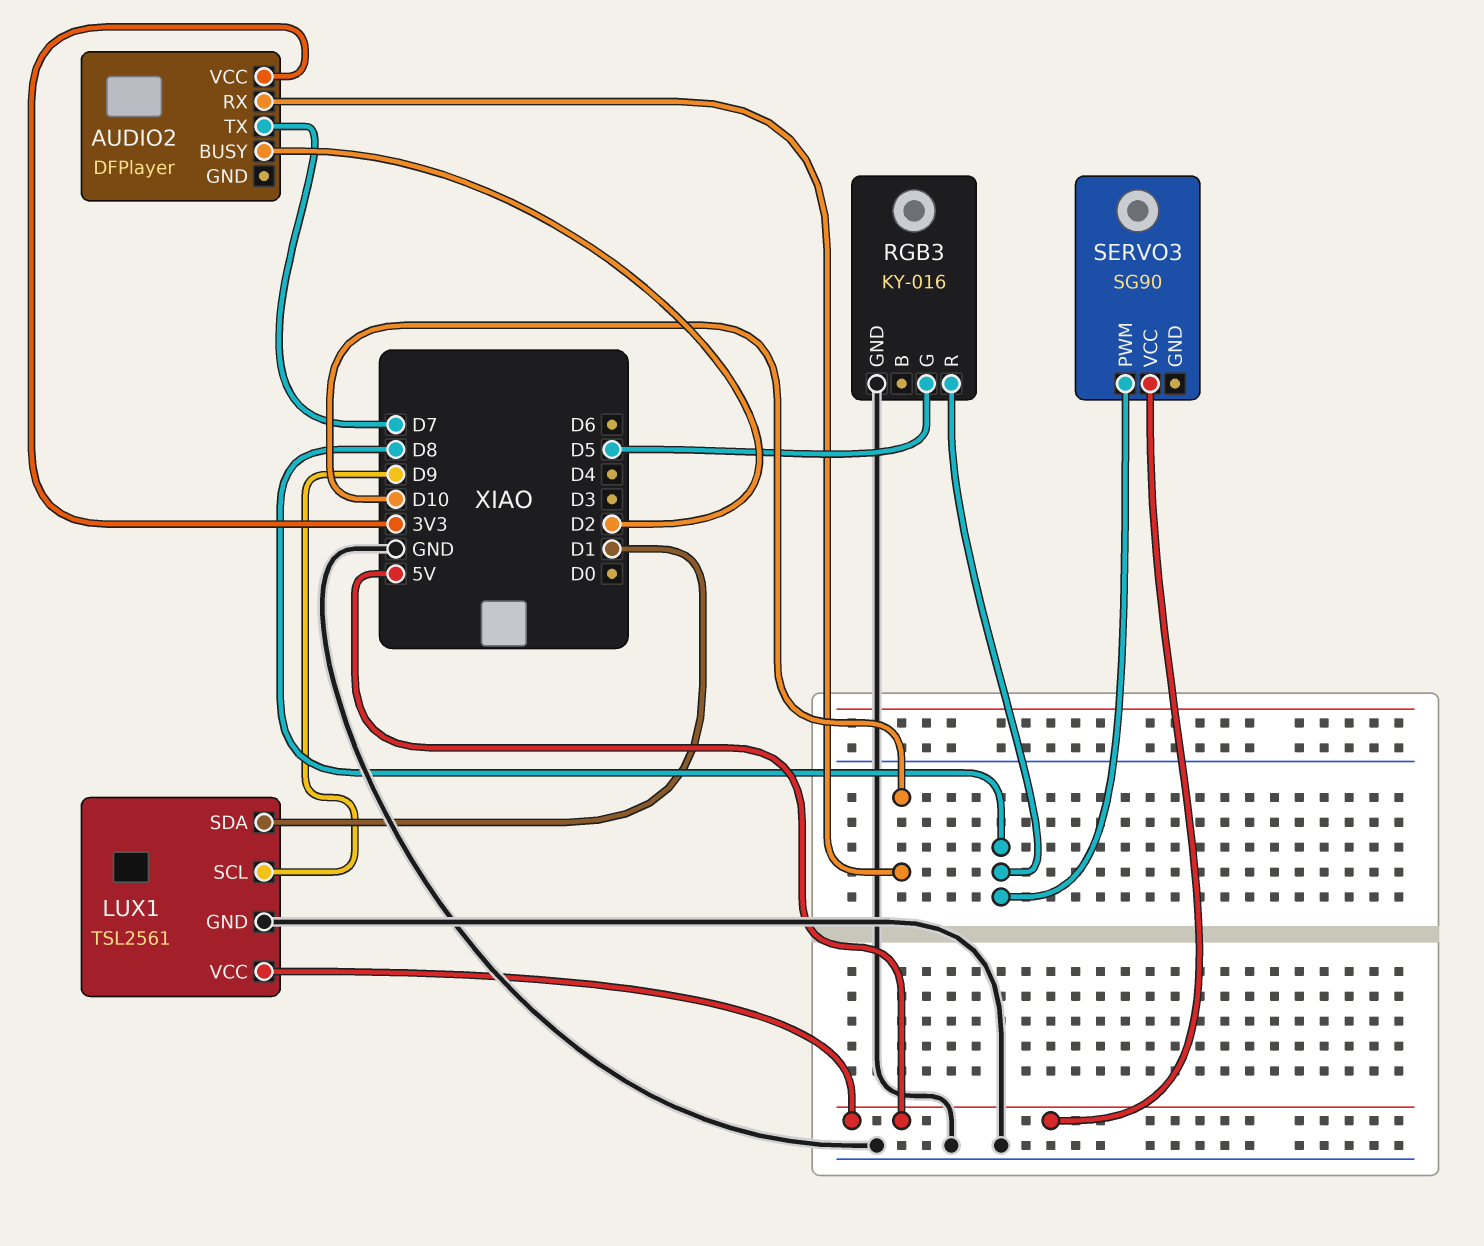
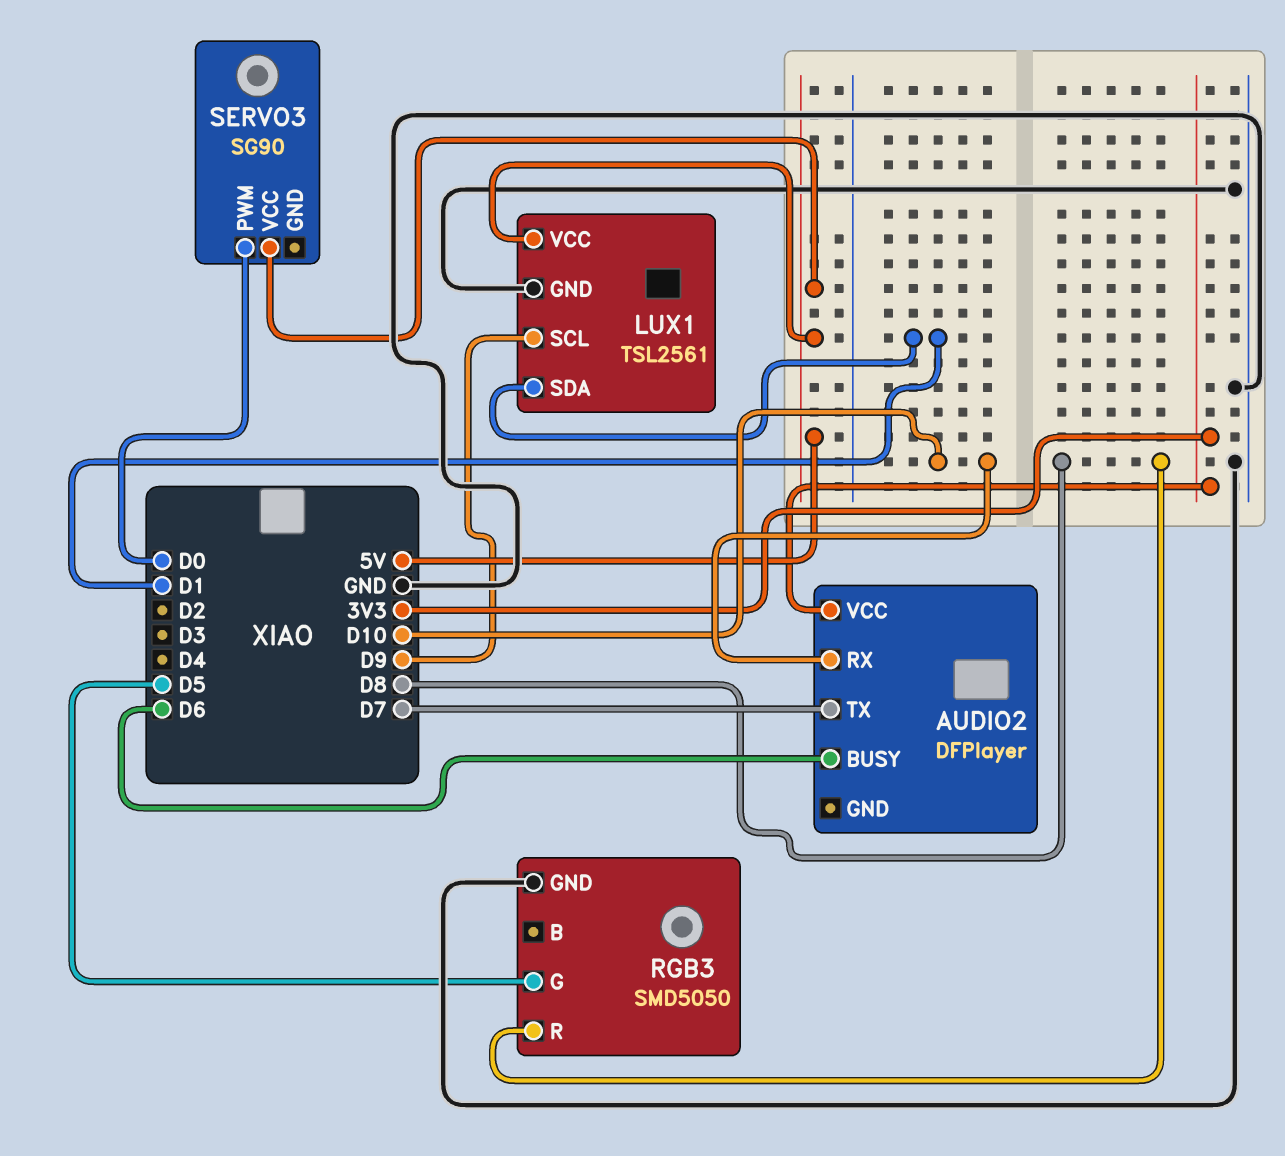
AUDIO2 pin BUSY: D2 -> D6
RGB3: KY-016 -> SMD5050
SERVO3 pin PWM: D8 -> D0

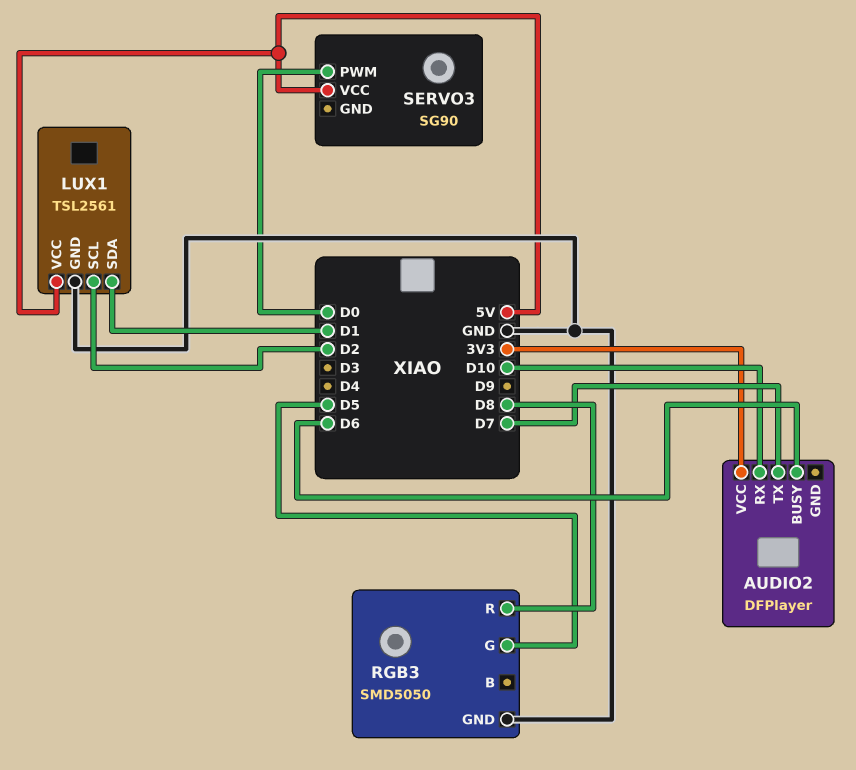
LUX1 pin SCL: D9 -> D2

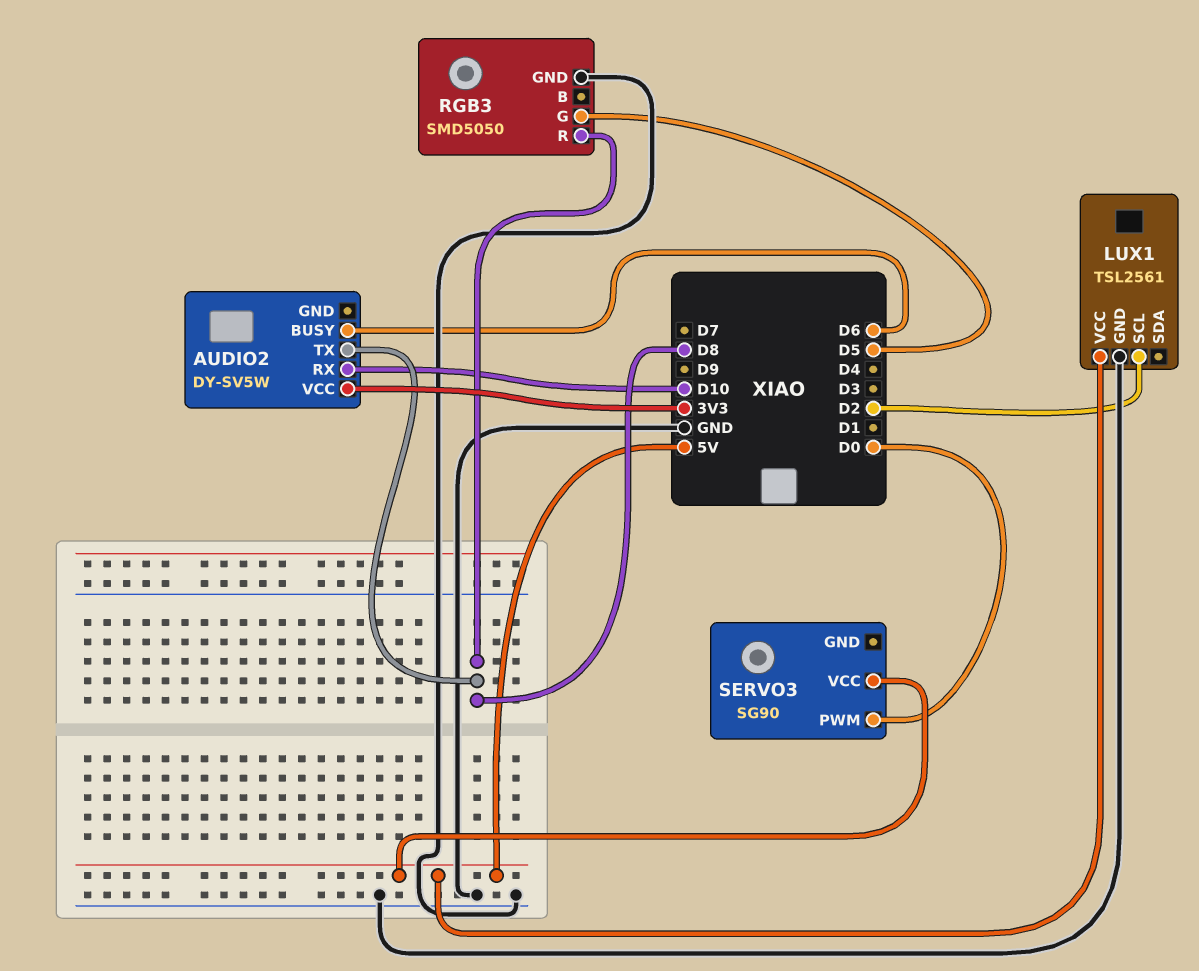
AUDIO2: DFPlayer -> DY-SV5W
AUDIO2 pin TX: D7 -> D8
LUX1 pin SDA: D1 -> none

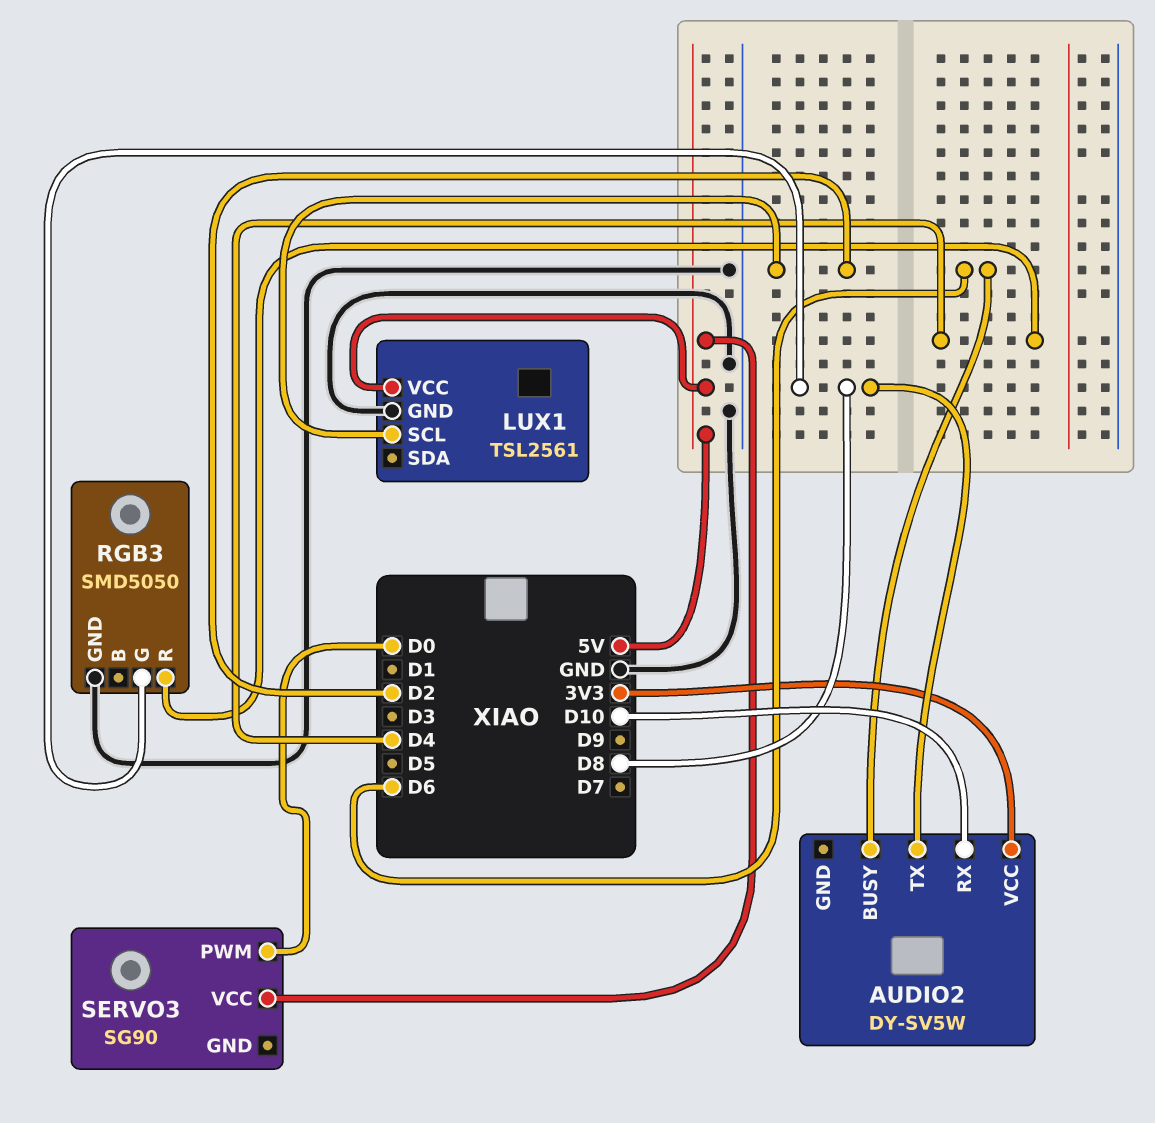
RGB3 pin G: D5 -> D8
RGB3 pin R: D8 -> D4

